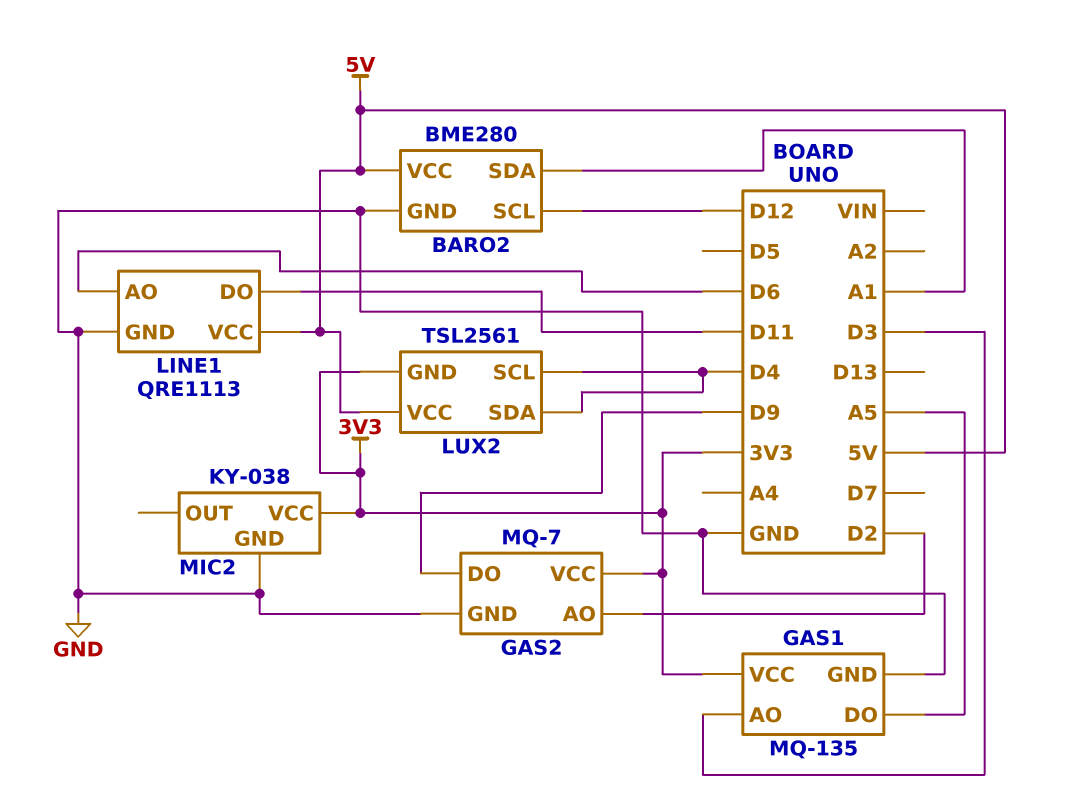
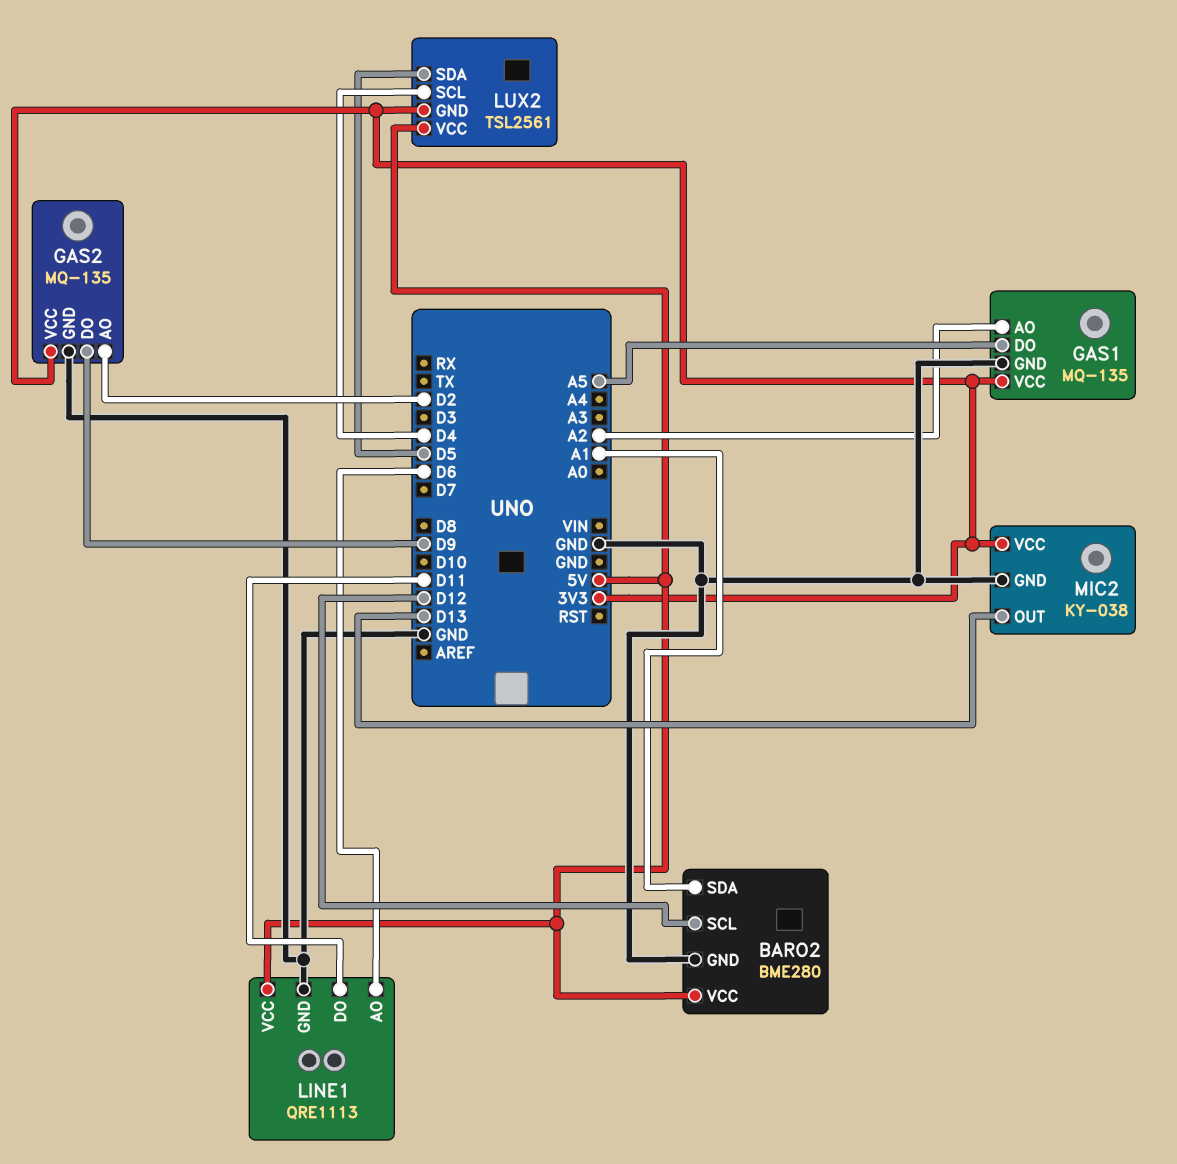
GAS1 pin AO: D3 -> A2
GAS2: MQ-7 -> MQ-135
LUX2 pin SDA: D4 -> D5
MIC2 pin OUT: none -> D13

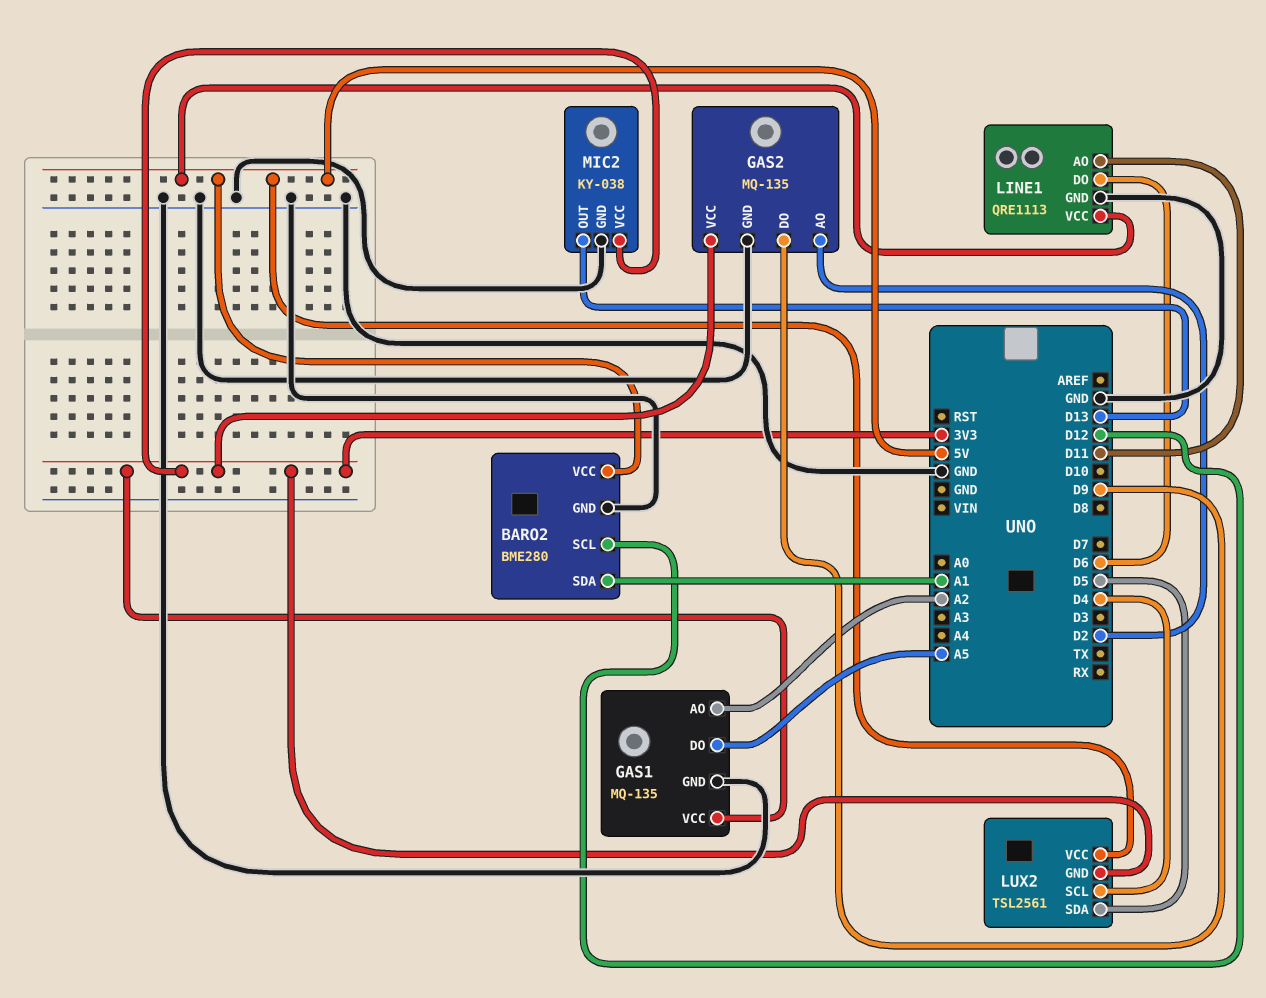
LINE1 pin AO: D6 -> D11
LINE1 pin DO: D11 -> D6

